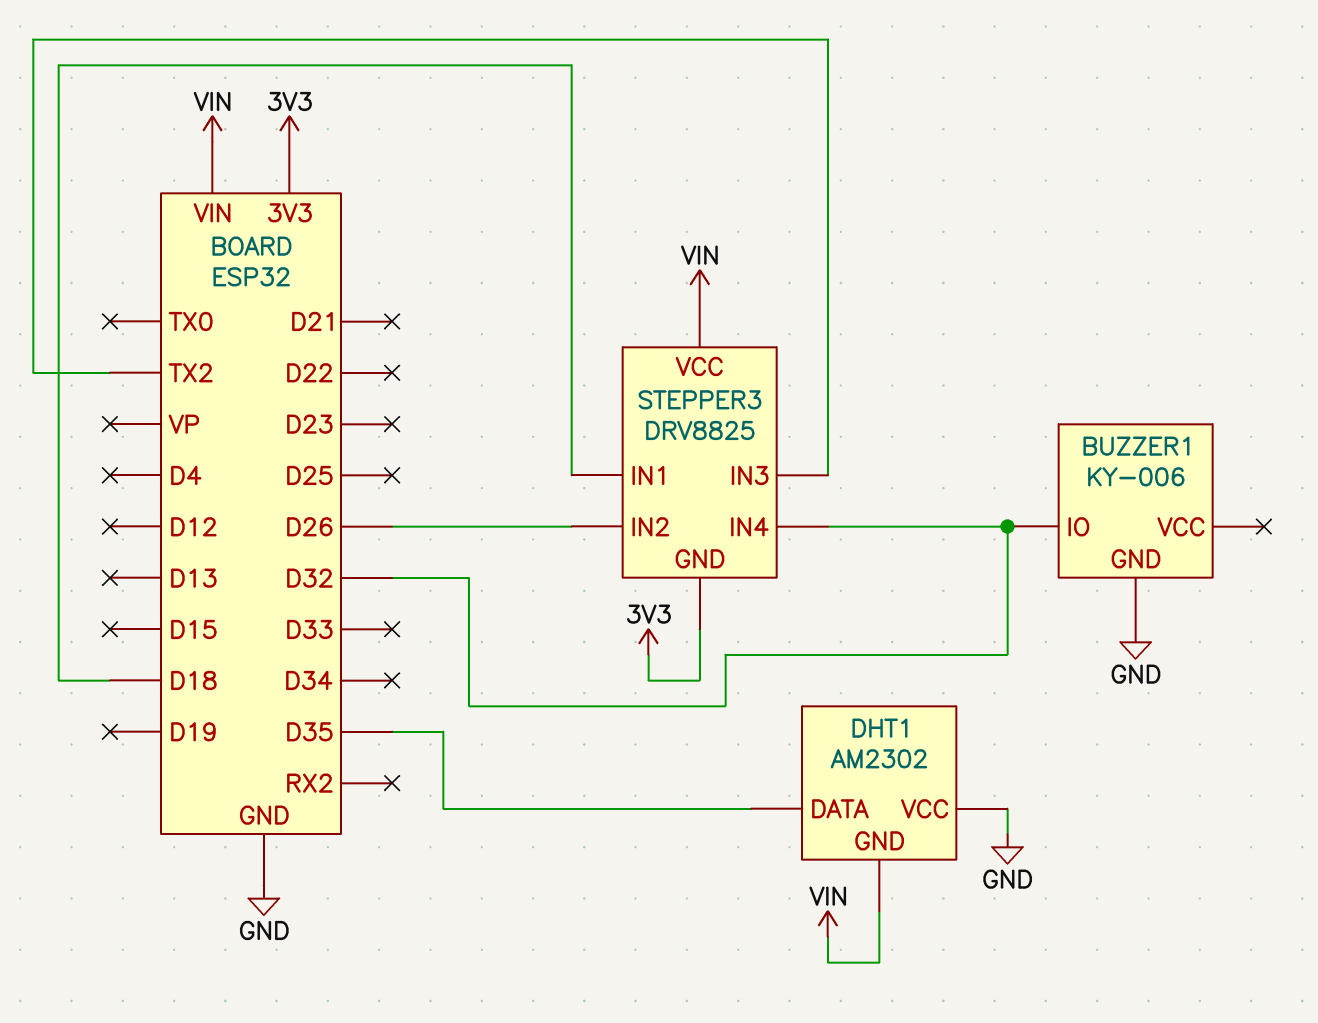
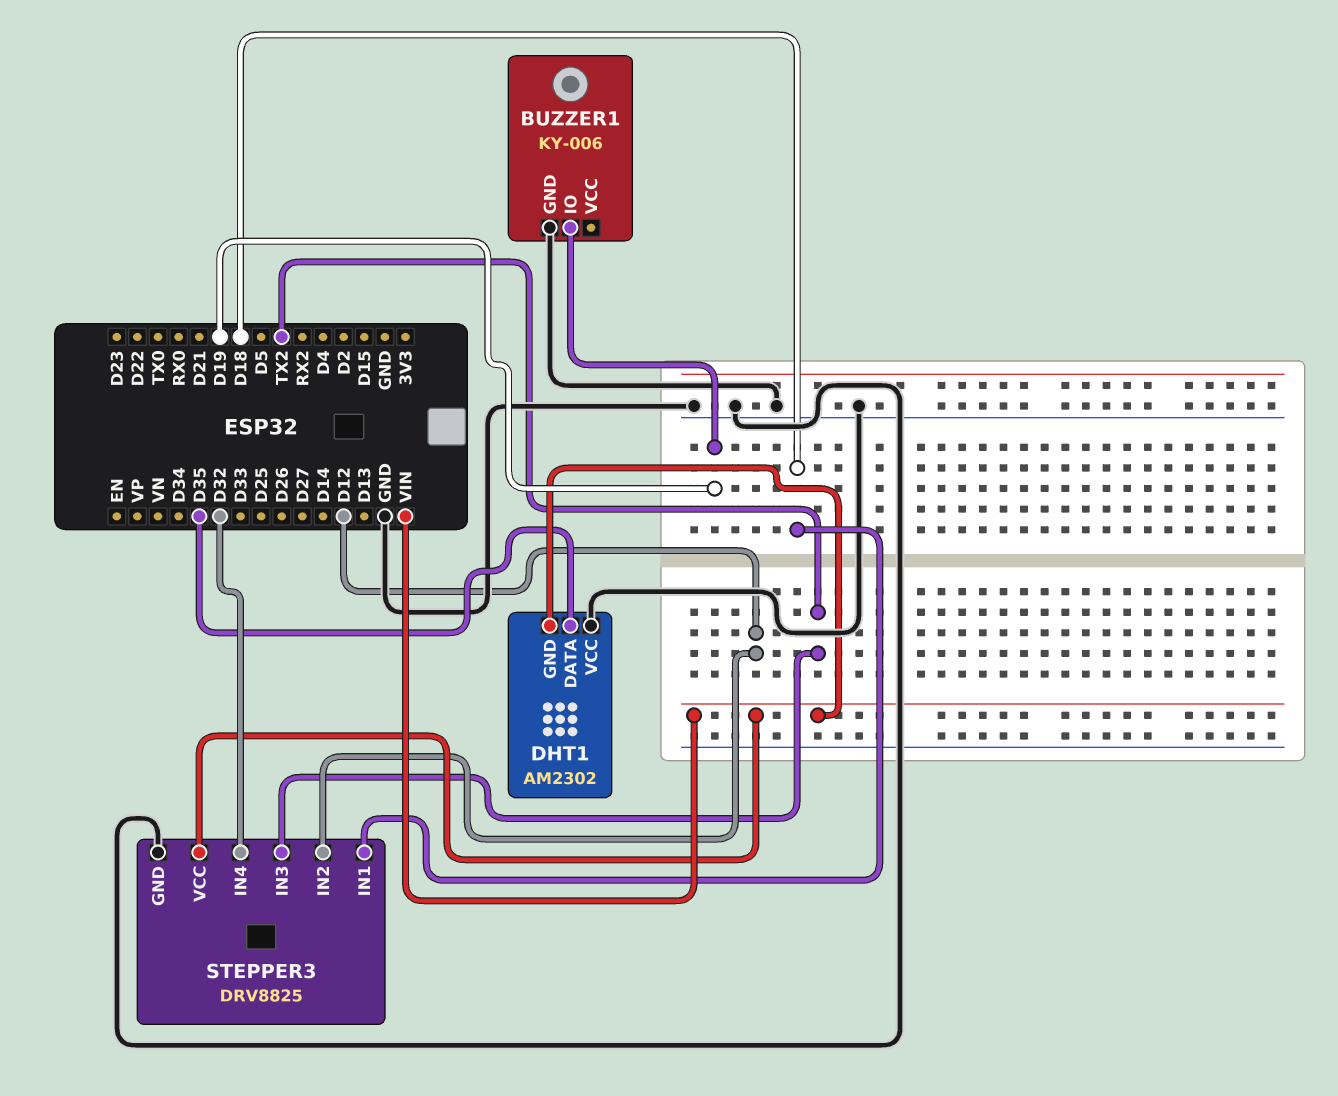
BUZZER1 pin IO: D32 -> D19
STEPPER3 pin GND: 3V3 -> GND
STEPPER3 pin IN2: D26 -> D12

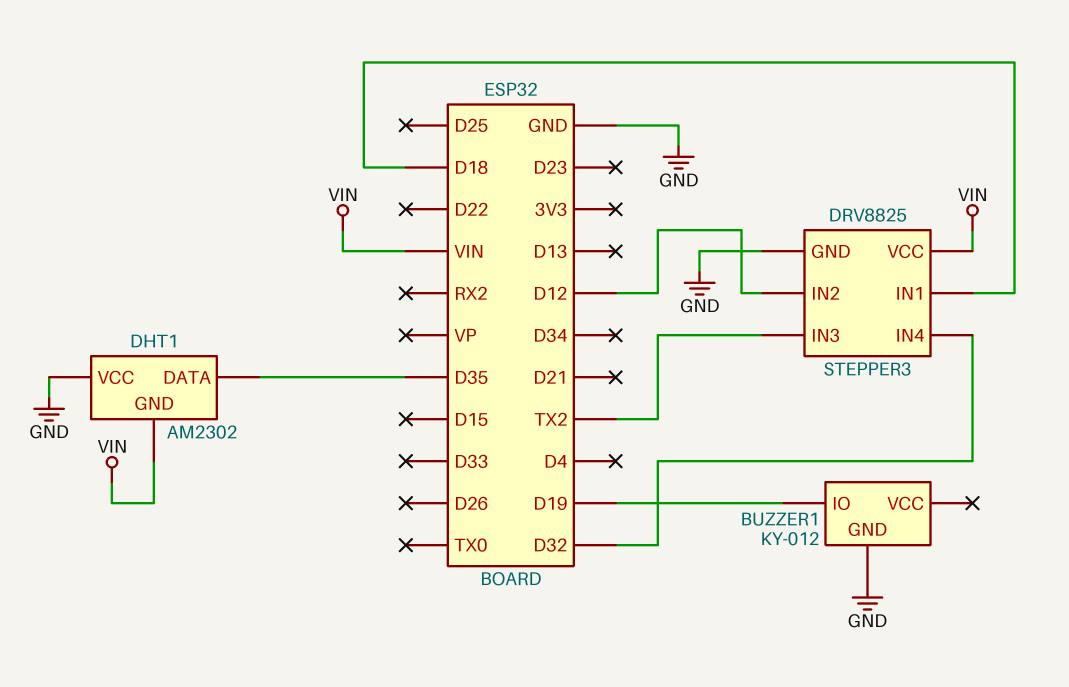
BUZZER1: KY-006 -> KY-012

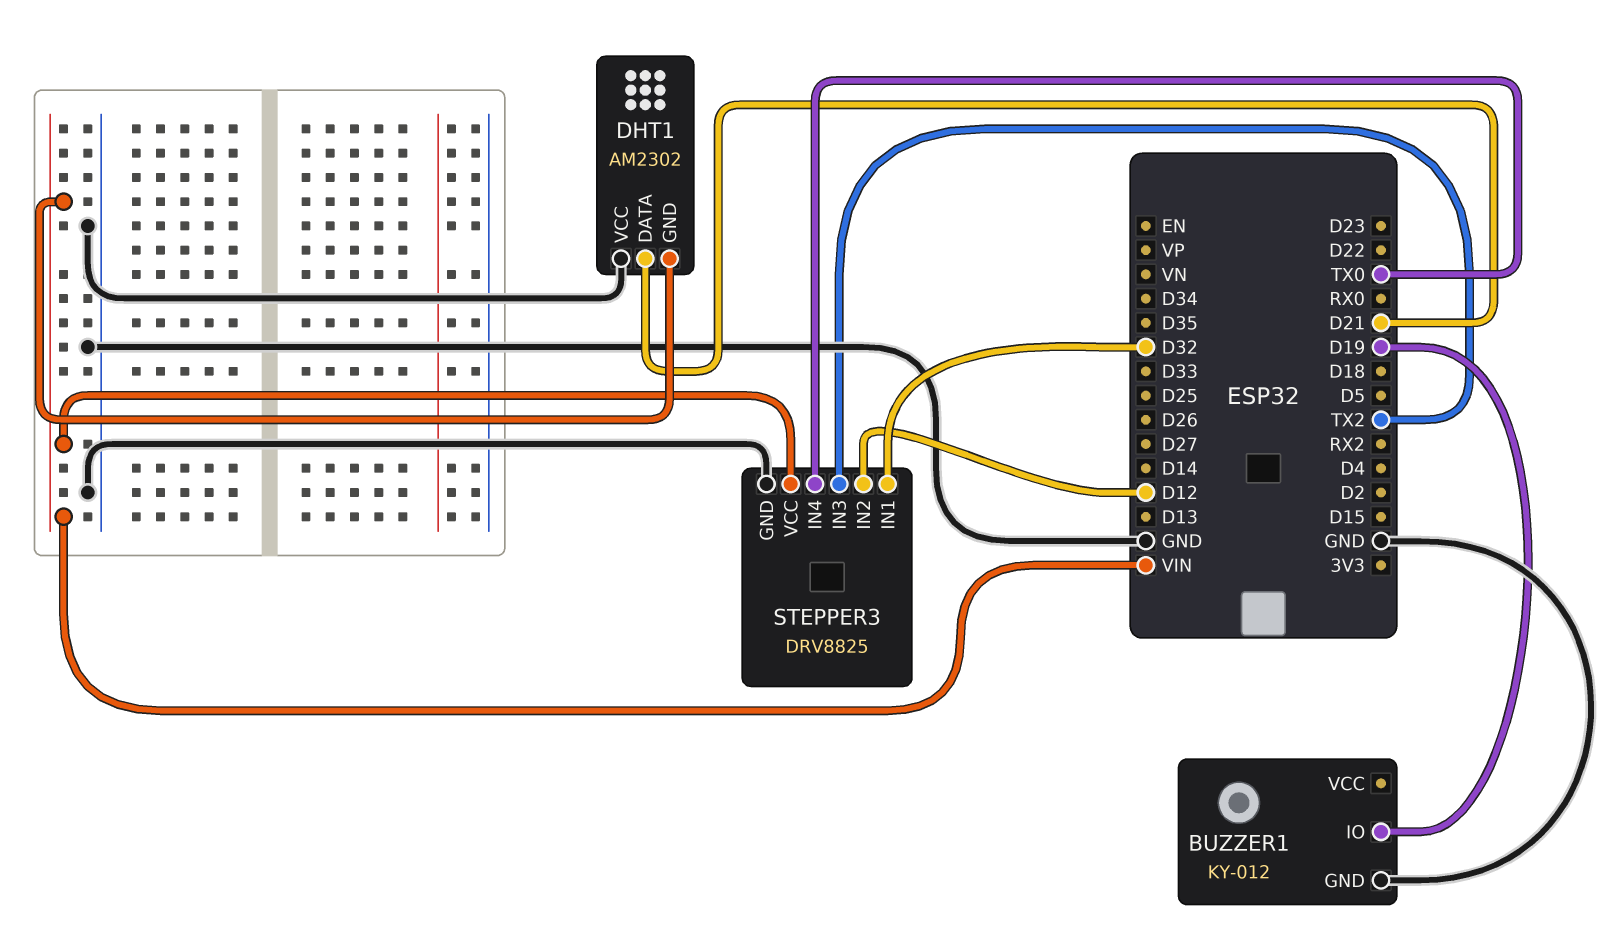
DHT1 pin DATA: D35 -> D21
STEPPER3 pin IN1: D18 -> D32
STEPPER3 pin IN4: D32 -> TX0

